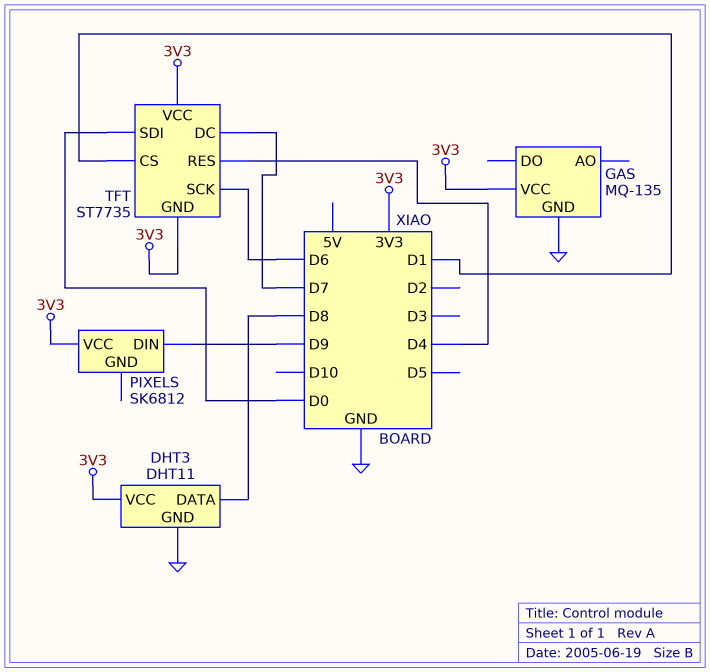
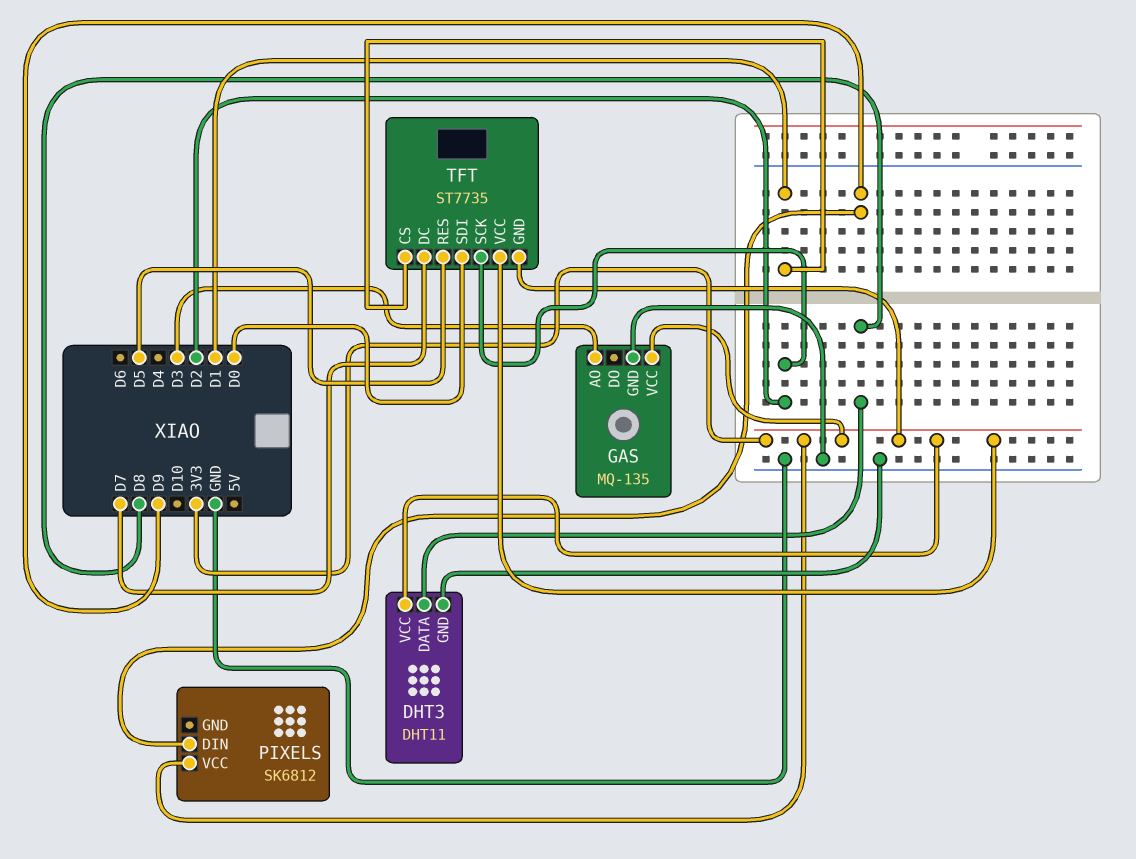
GAS pin AO: none -> D3
TFT pin RES: D4 -> D5
TFT pin SCK: D6 -> D2

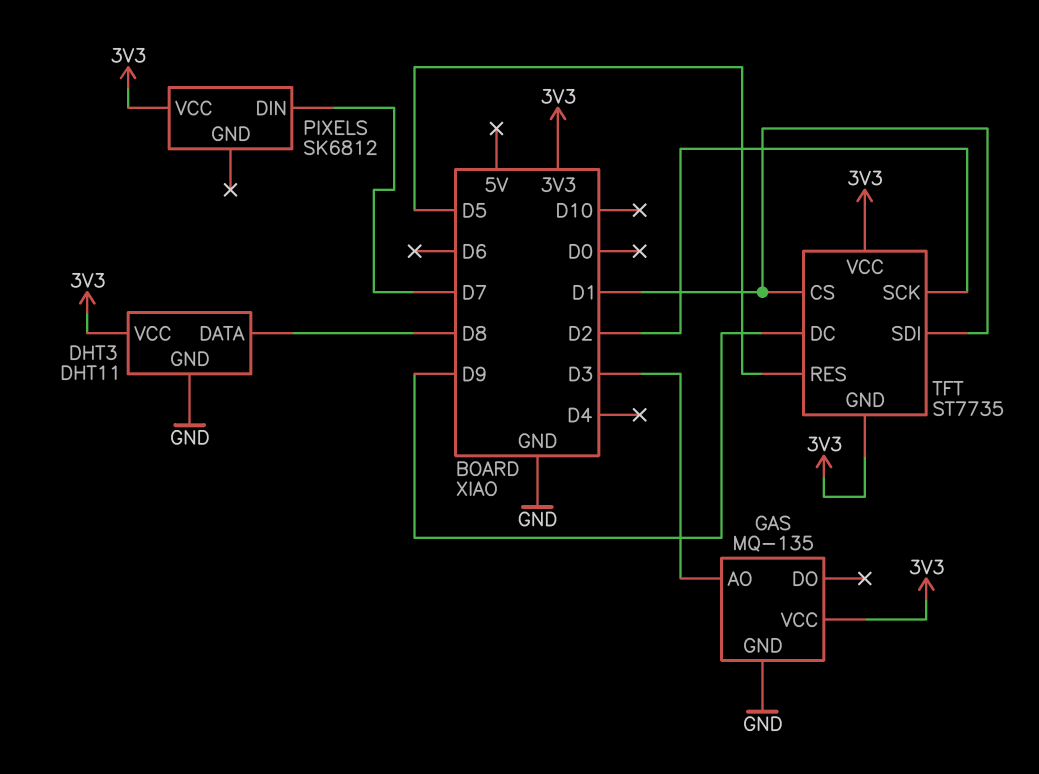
PIXELS pin DIN: D9 -> D7
TFT pin DC: D7 -> D9
TFT pin SDI: D0 -> D1

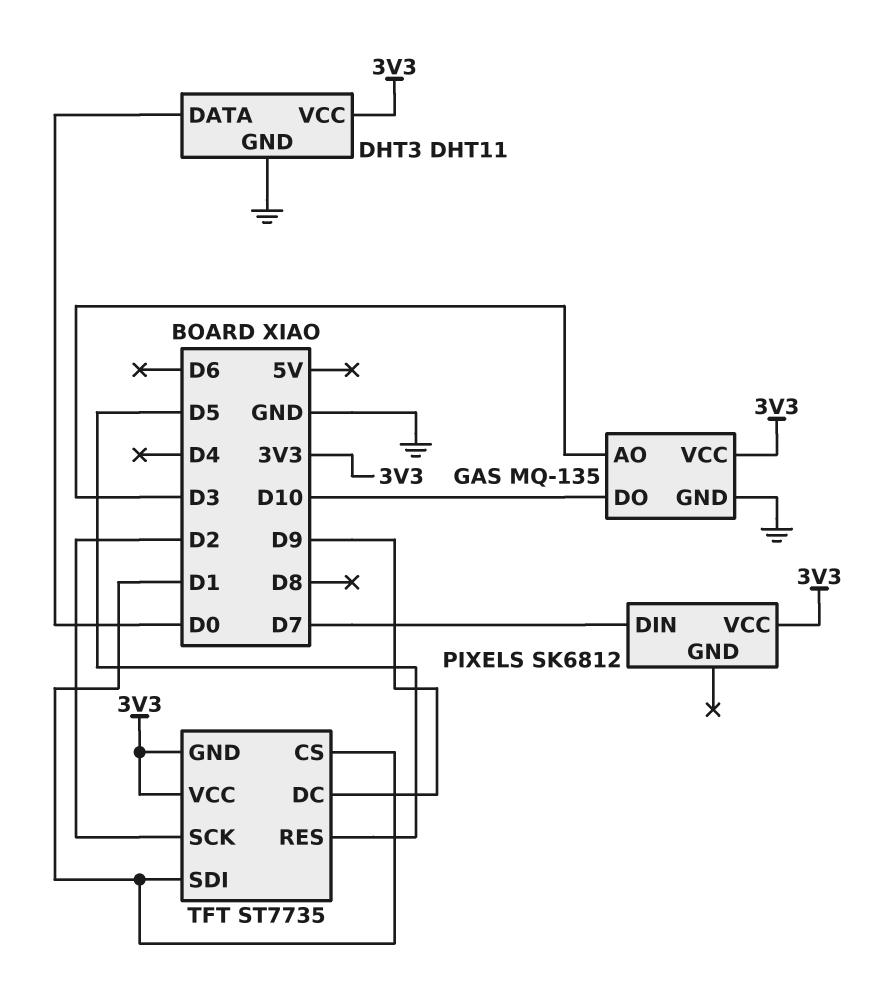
DHT3 pin DATA: D8 -> D0
GAS pin DO: none -> D10

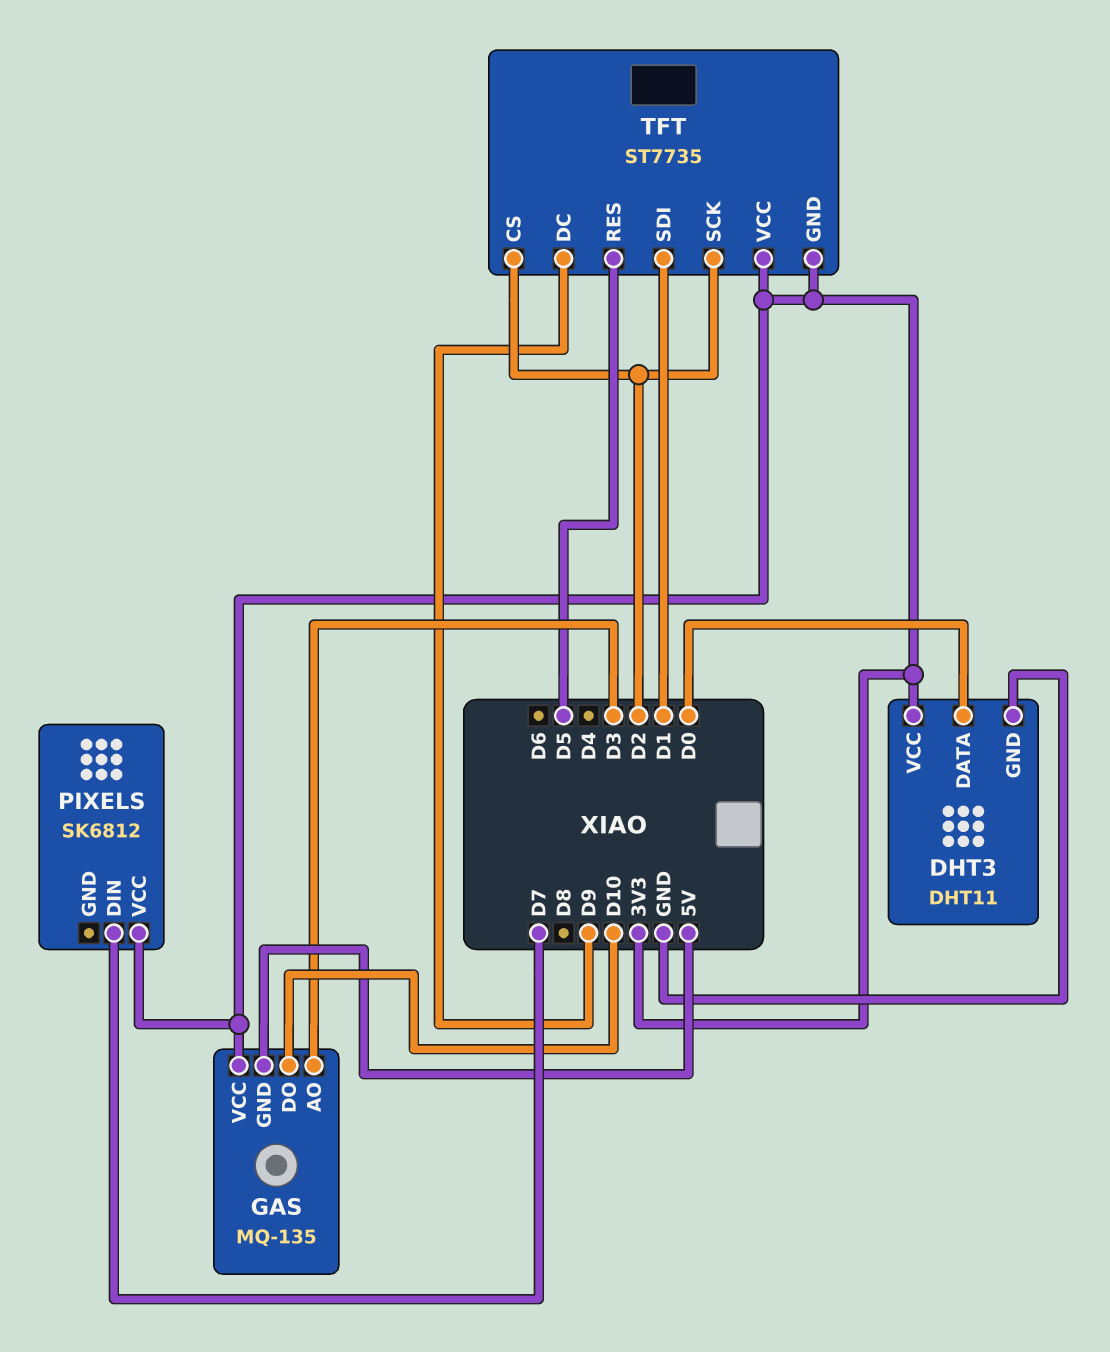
GAS pin GND: GND -> 5V
TFT pin CS: D1 -> D2

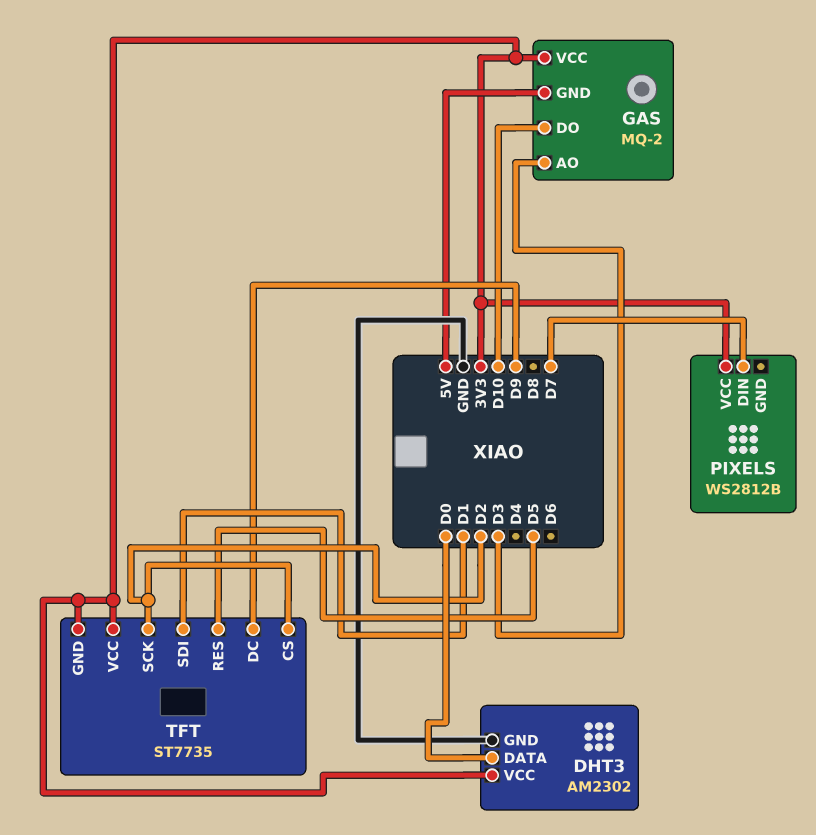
DHT3: DHT11 -> AM2302
GAS: MQ-135 -> MQ-2
PIXELS: SK6812 -> WS2812B

